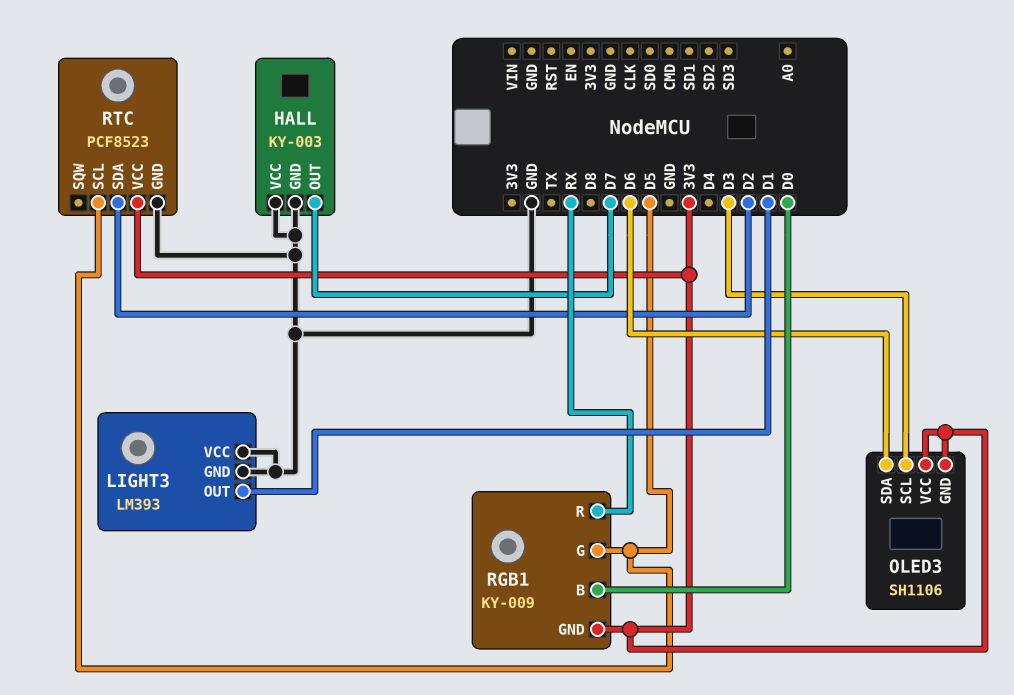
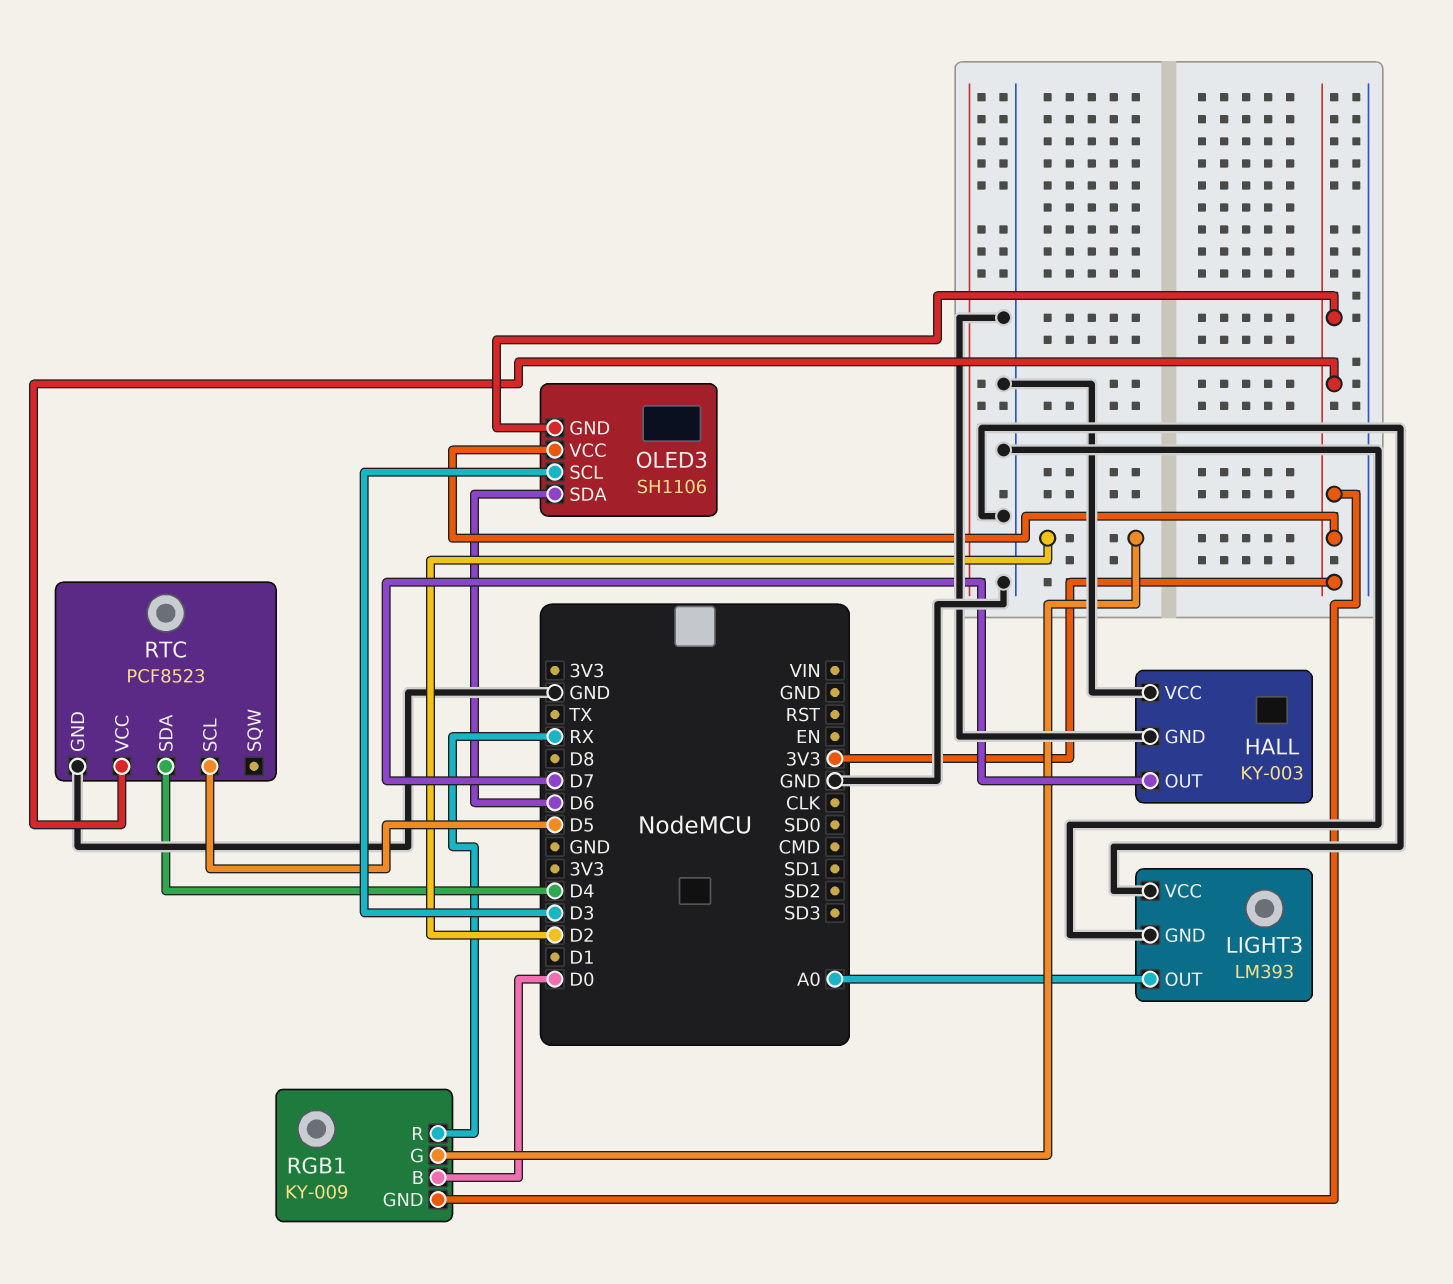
LIGHT3 pin OUT: D1 -> A0
RGB1 pin G: D5 -> D2
RTC pin SDA: D2 -> D4

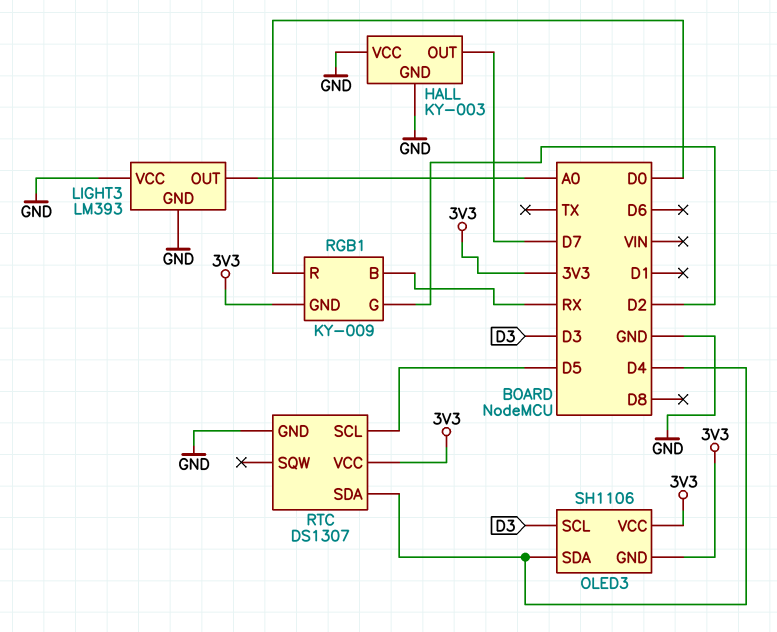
OLED3 pin SDA: D6 -> D4
RGB1 pin B: D0 -> RX
RGB1 pin R: RX -> D0
RTC: PCF8523 -> DS1307

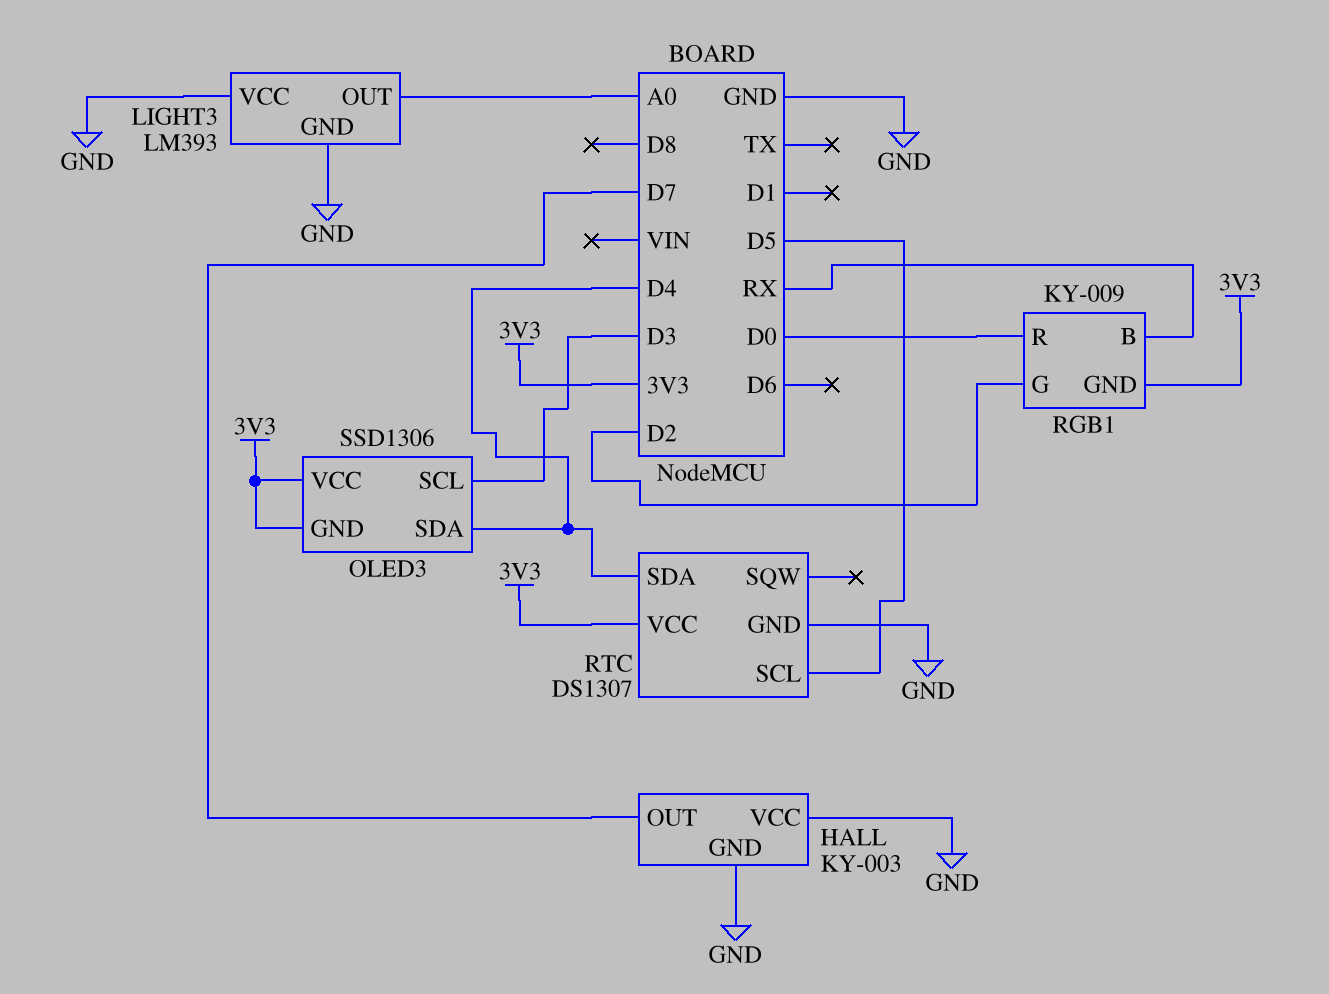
OLED3: SH1106 -> SSD1306

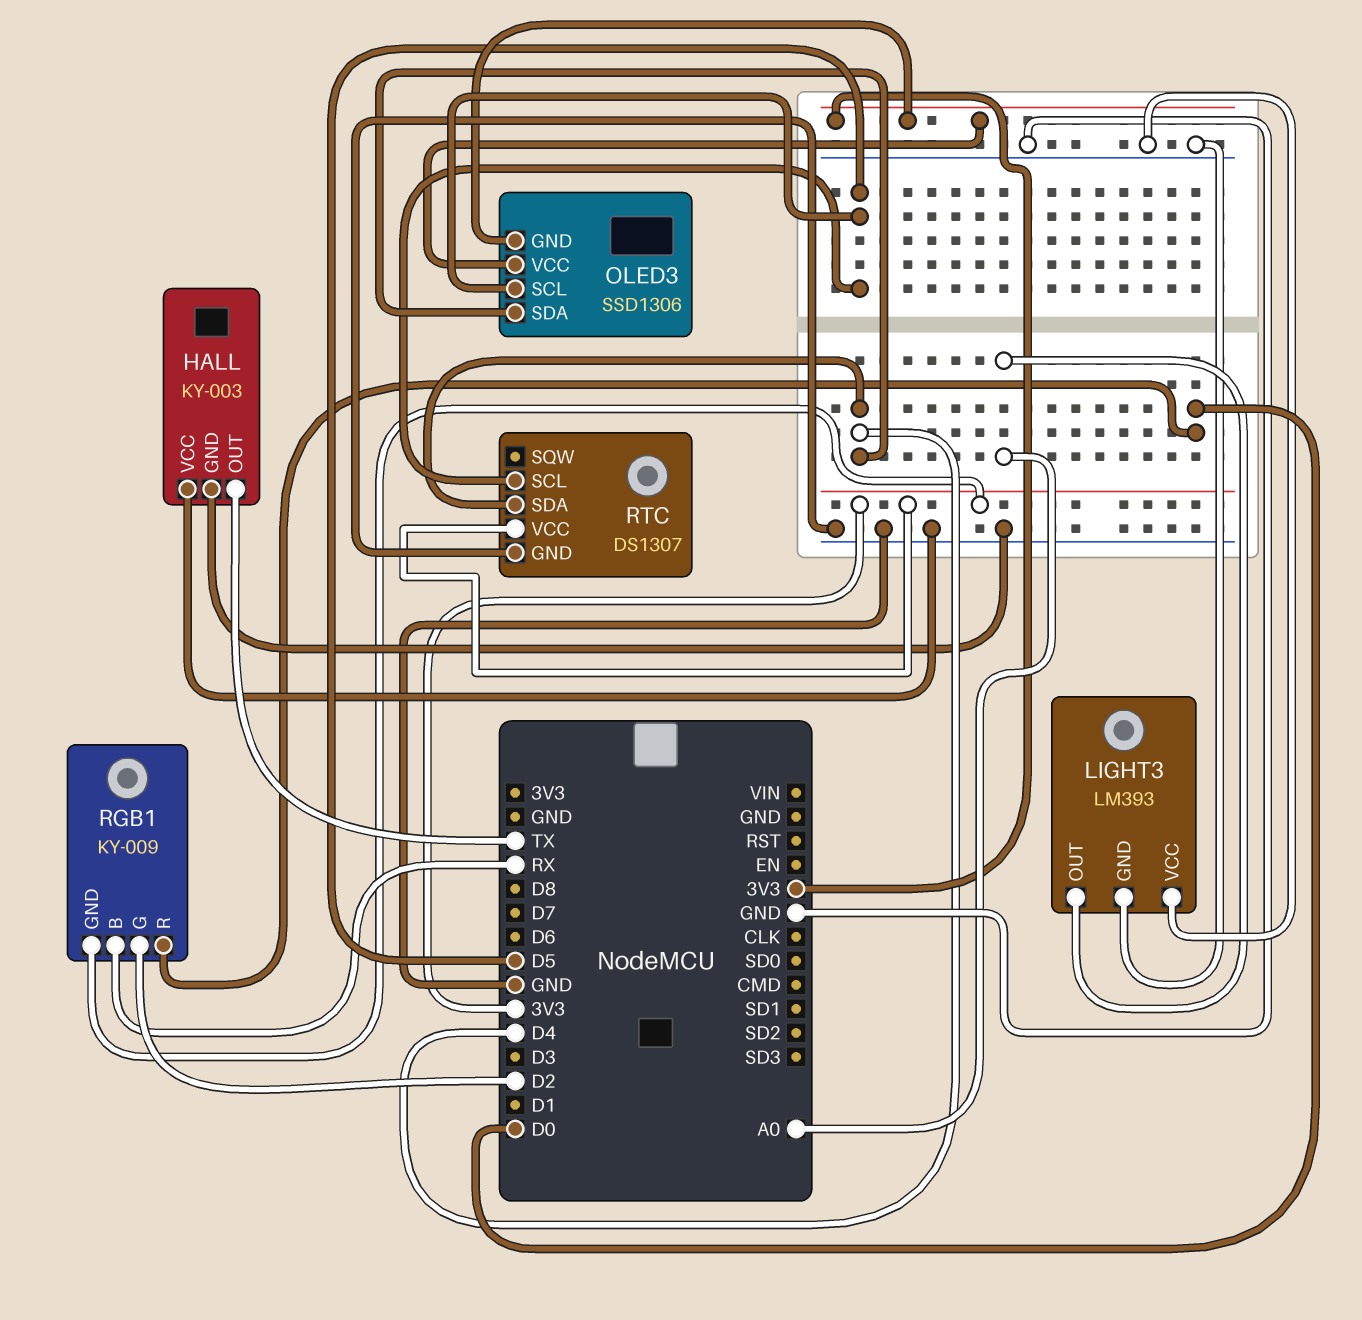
HALL pin OUT: D7 -> TX
OLED3 pin SCL: D3 -> D5

